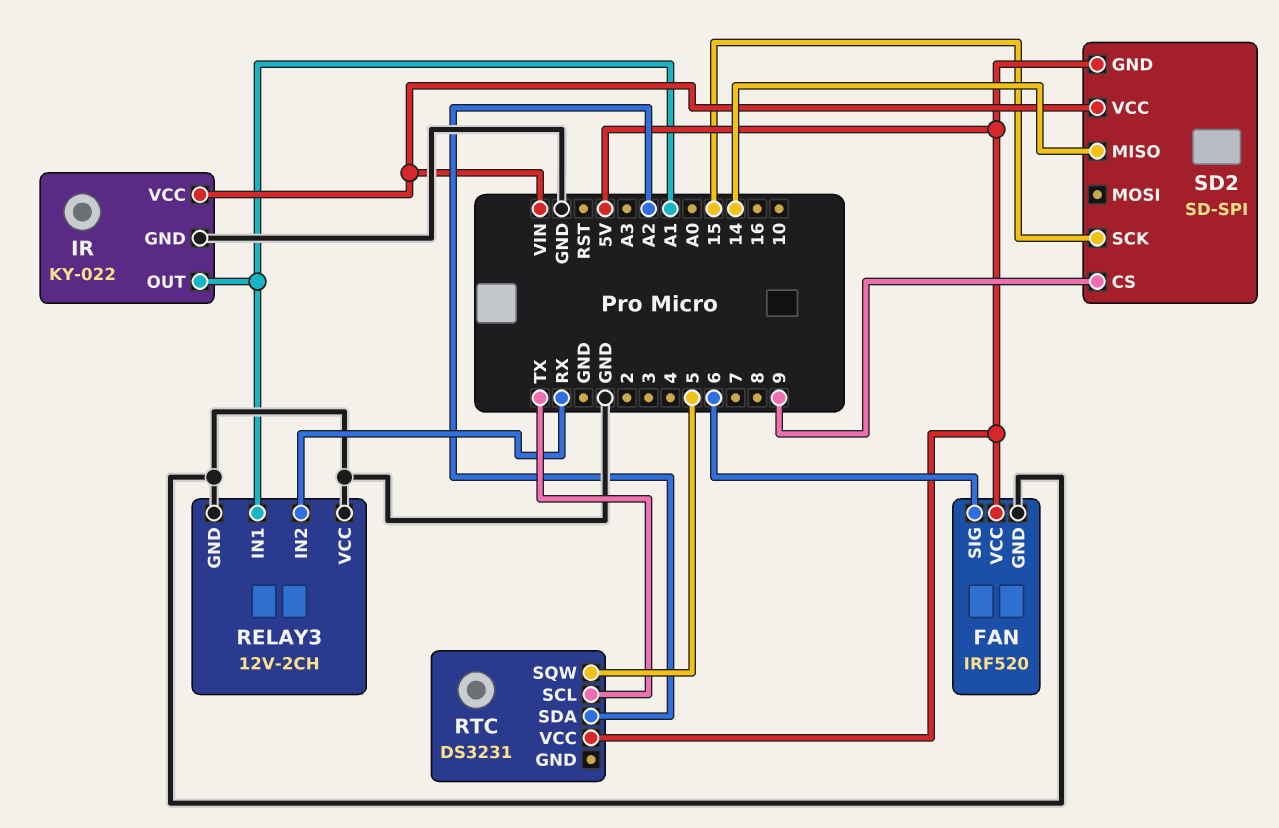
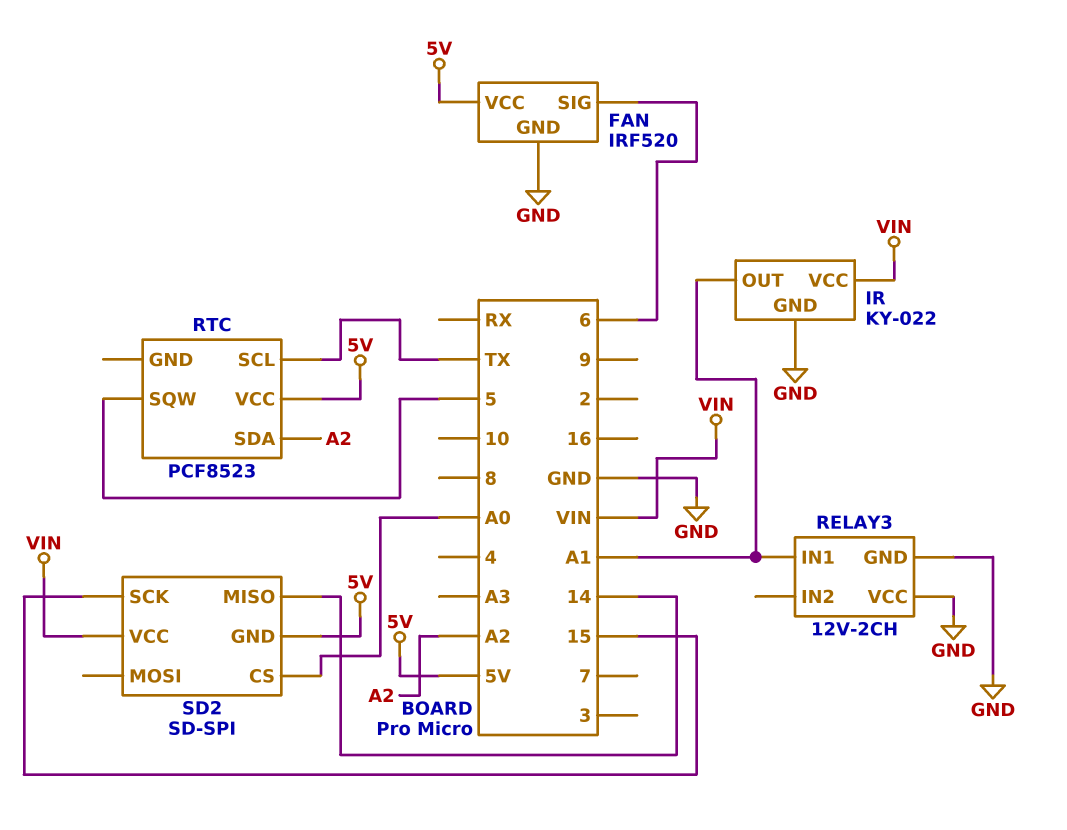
RELAY3 pin IN2: RX -> none
RTC: DS3231 -> PCF8523
SD2 pin CS: 9 -> A0

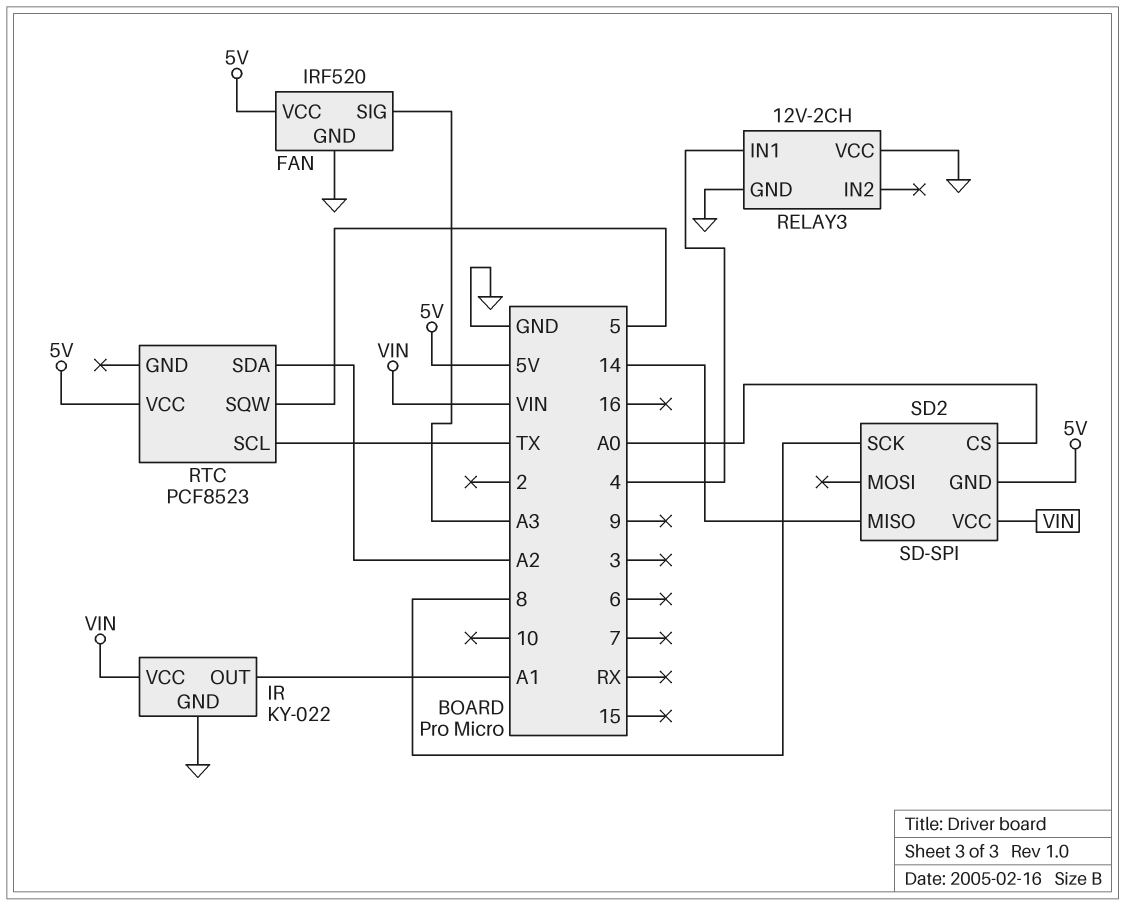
FAN pin SIG: 6 -> A3
RELAY3 pin IN1: A1 -> 4
SD2 pin SCK: 15 -> 8

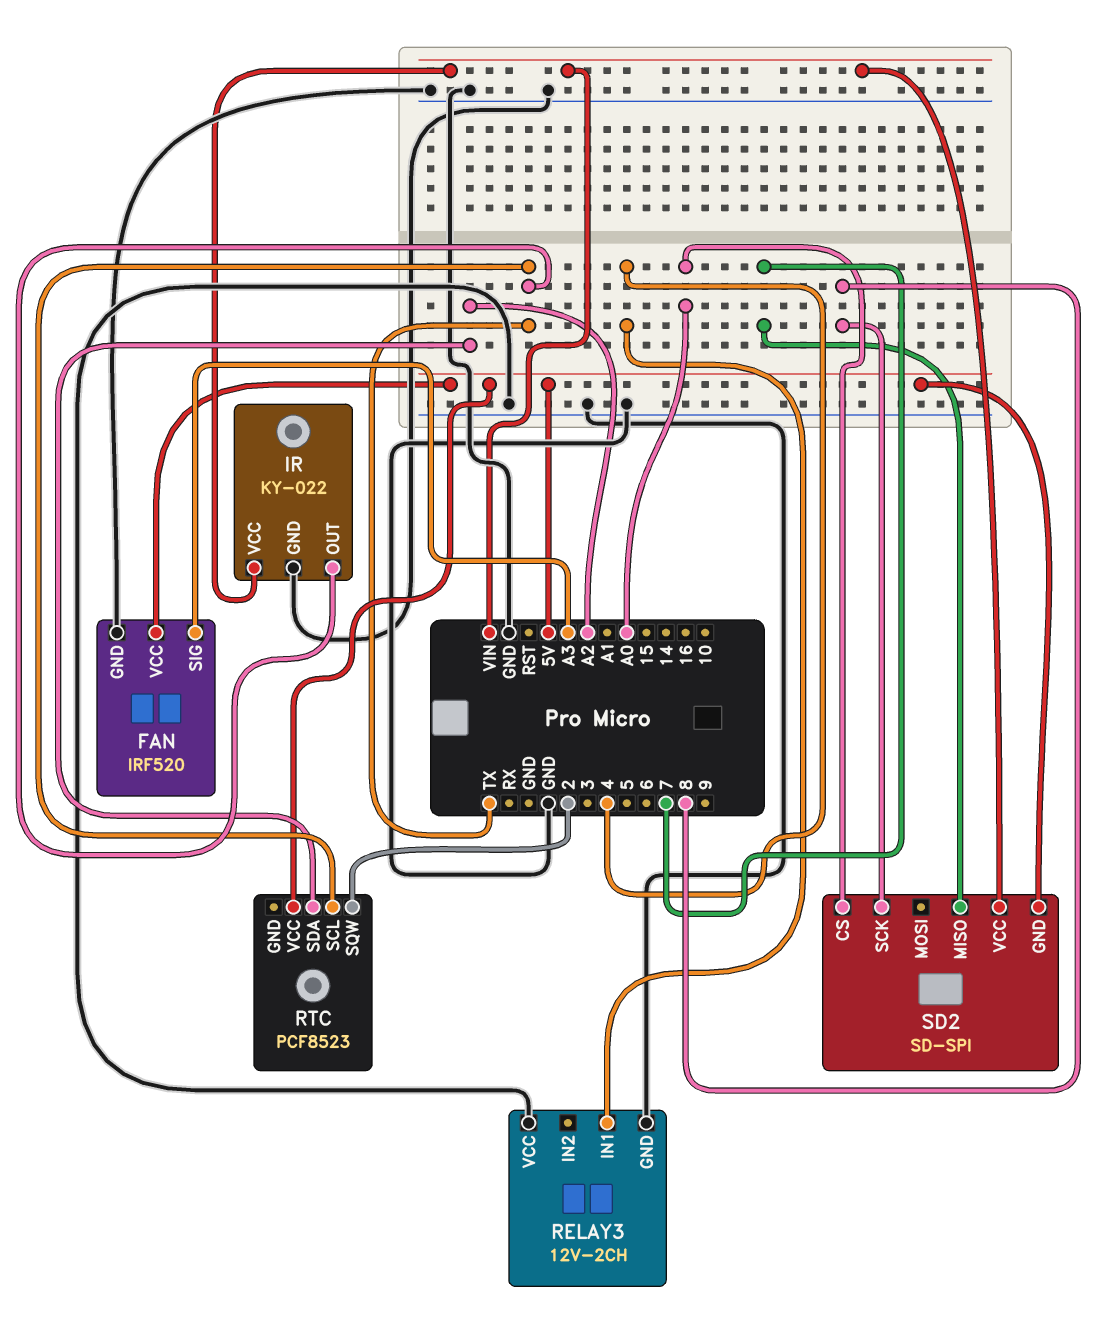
IR pin OUT: A1 -> TX
RTC pin SQW: 5 -> 2
SD2 pin MISO: 14 -> 7

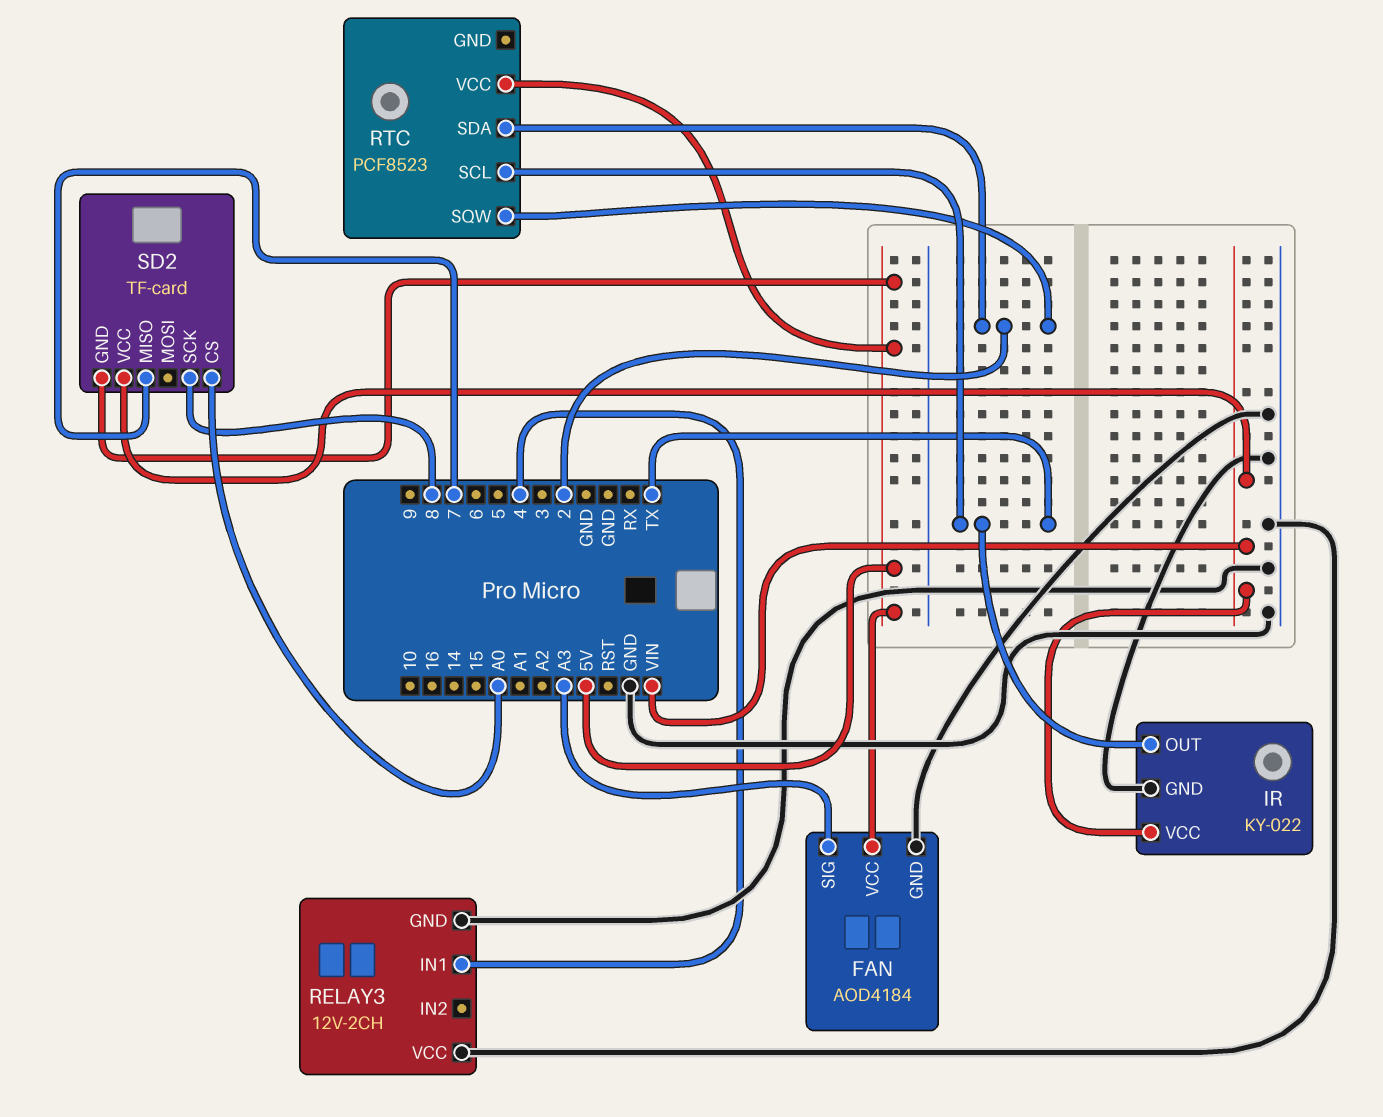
FAN: IRF520 -> AOD4184
RTC pin SDA: A2 -> 2
SD2: SD-SPI -> TF-card

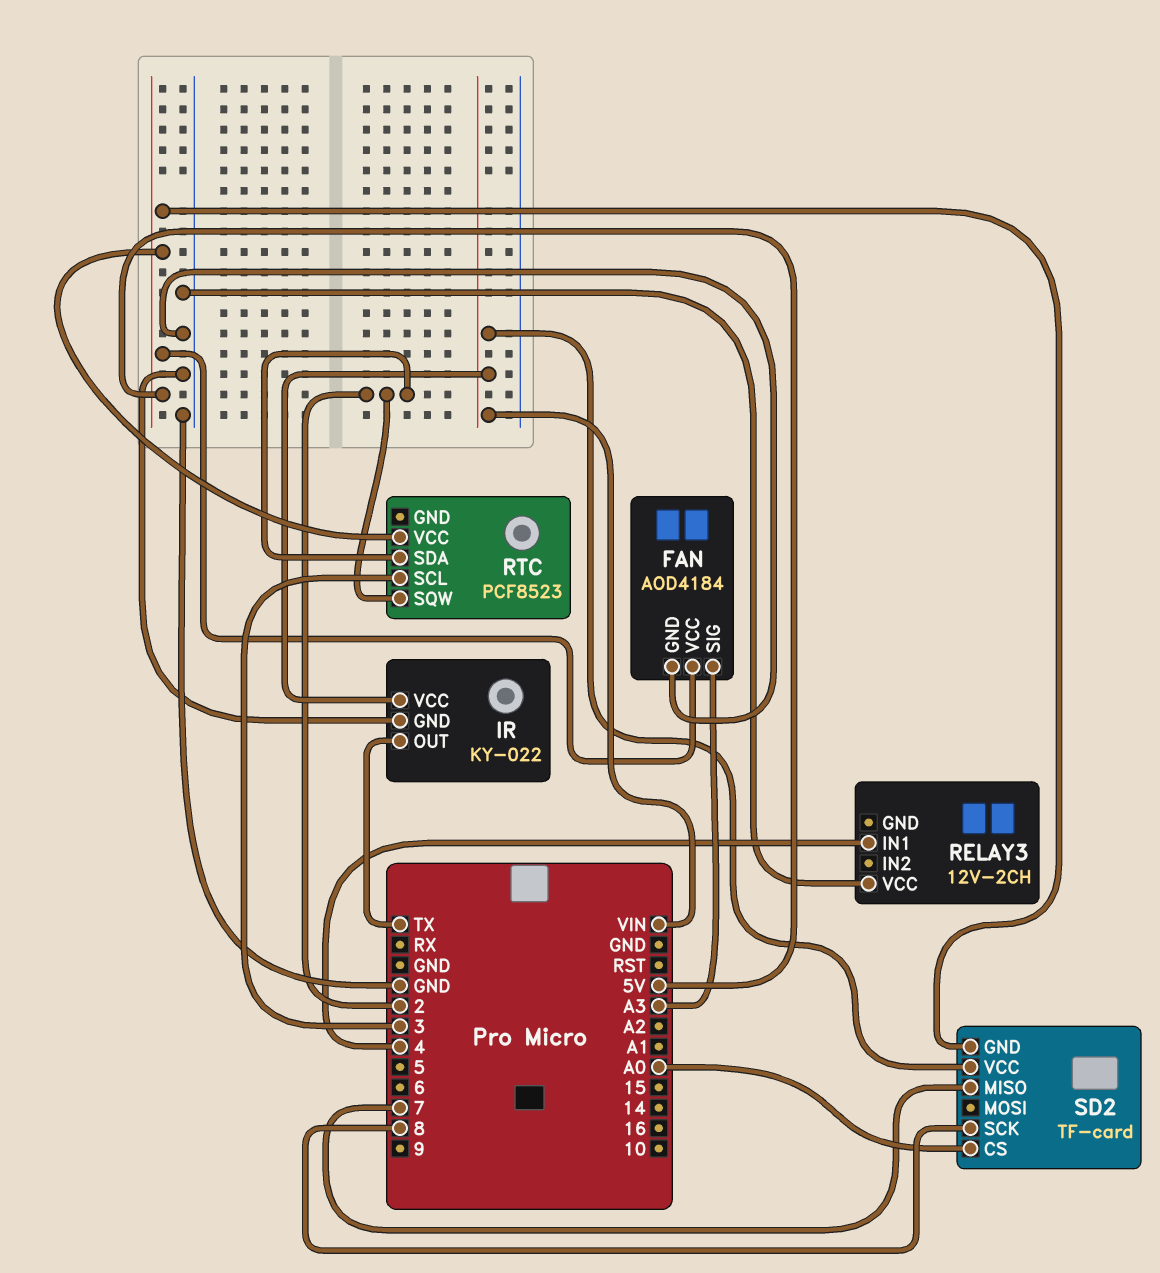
RELAY3 pin GND: GND -> none
RTC pin SCL: TX -> 3

